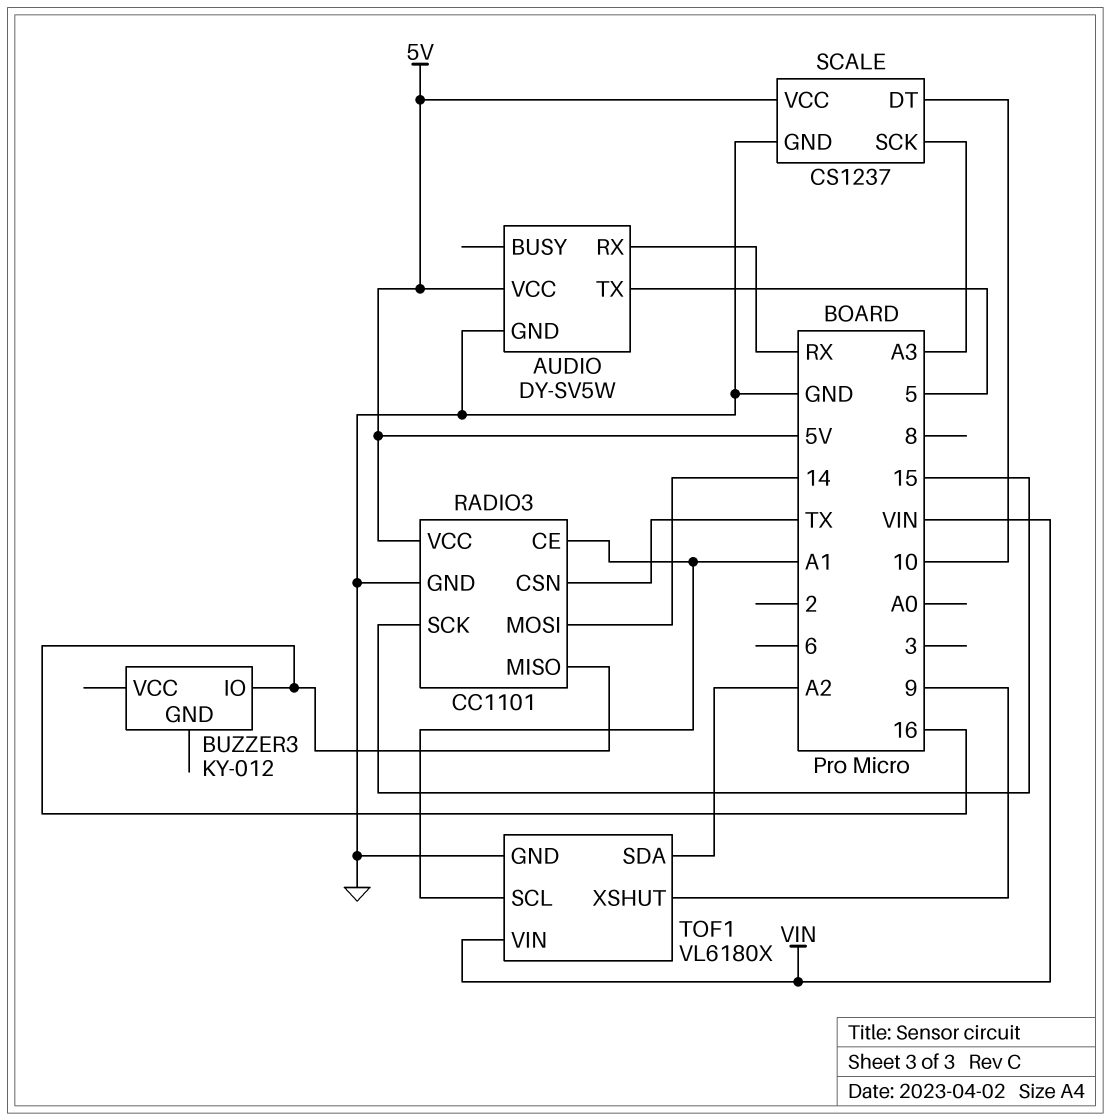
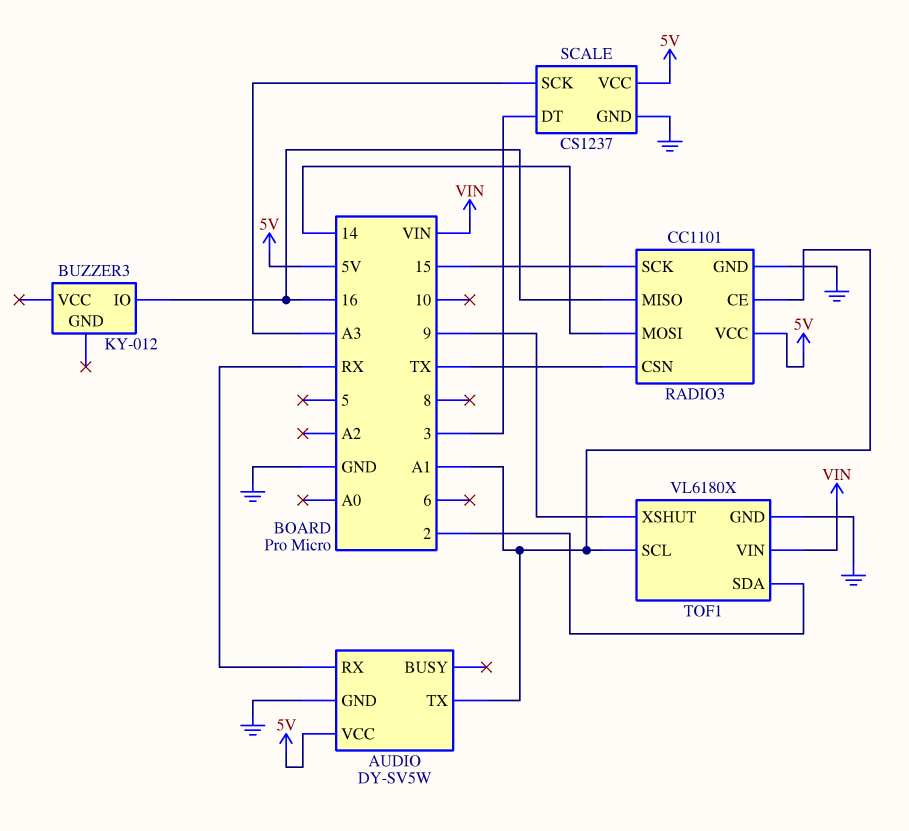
AUDIO pin TX: 5 -> A1
SCALE pin DT: 10 -> 3
TOF1 pin SDA: A2 -> 2

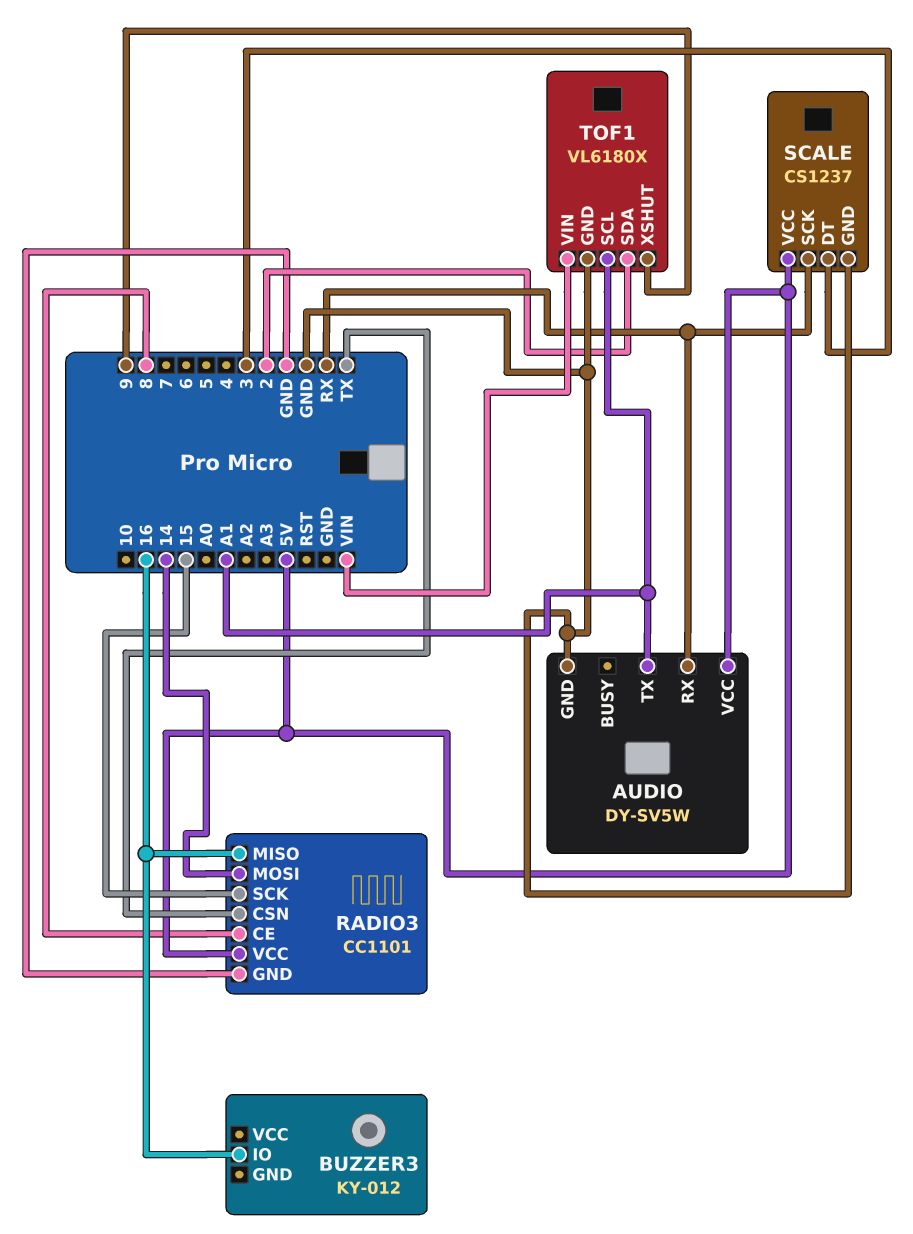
RADIO3 pin CE: A1 -> 8
SCALE pin SCK: A3 -> RX

